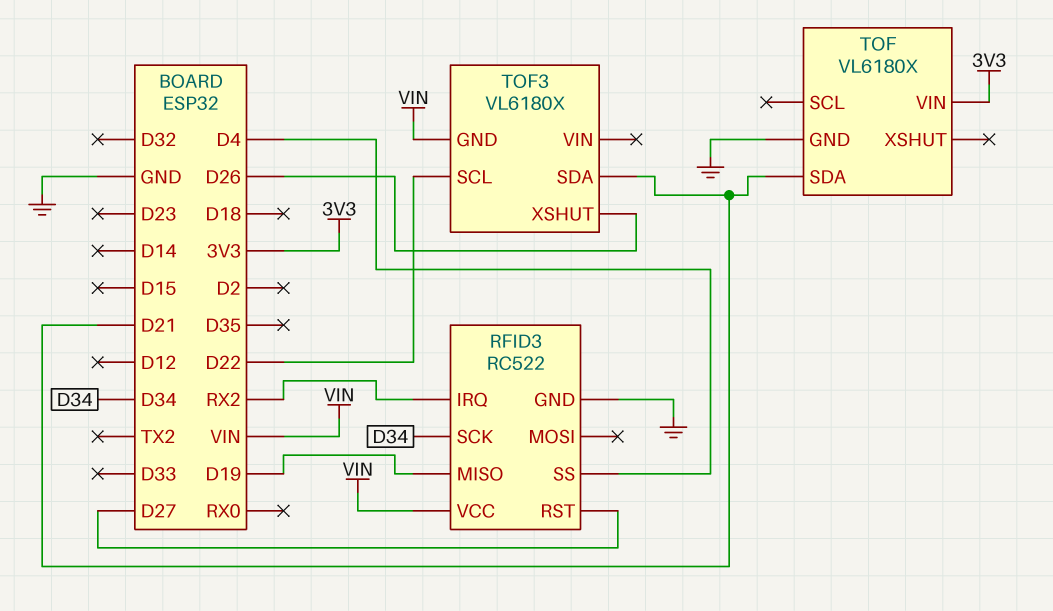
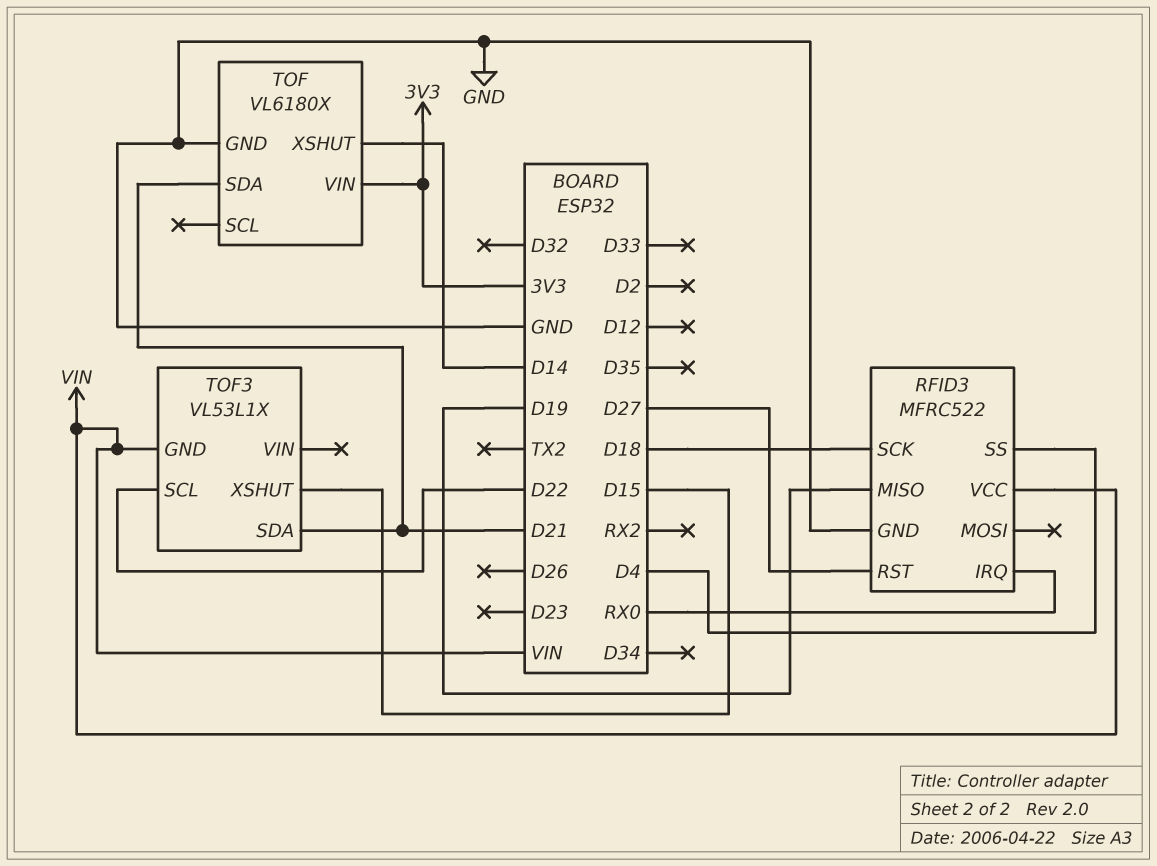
RFID3: RC522 -> MFRC522
RFID3 pin IRQ: RX2 -> RX0
RFID3 pin SCK: D34 -> D18
TOF pin XSHUT: none -> D14
TOF3: VL6180X -> VL53L1X
TOF3 pin XSHUT: D26 -> D15

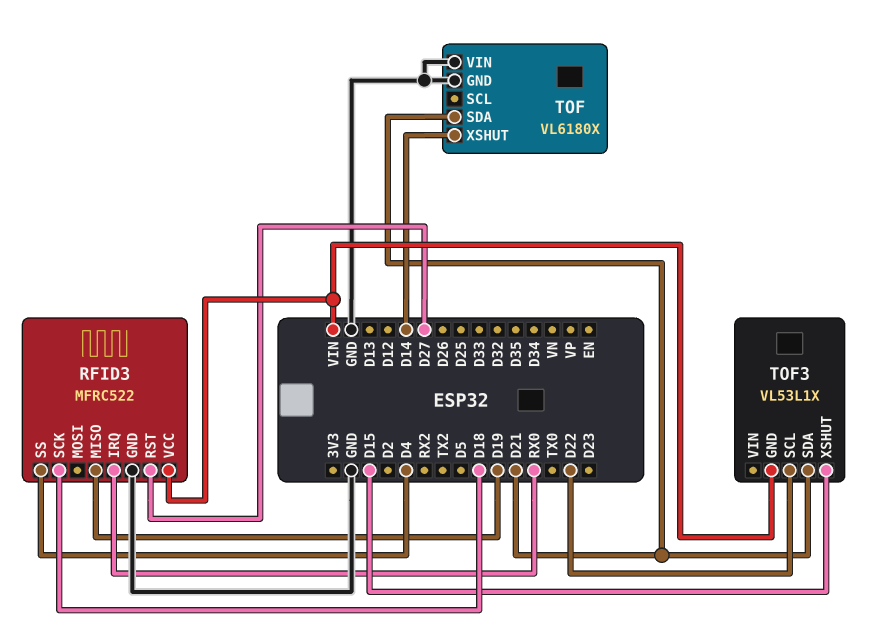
TOF pin VIN: 3V3 -> GND

